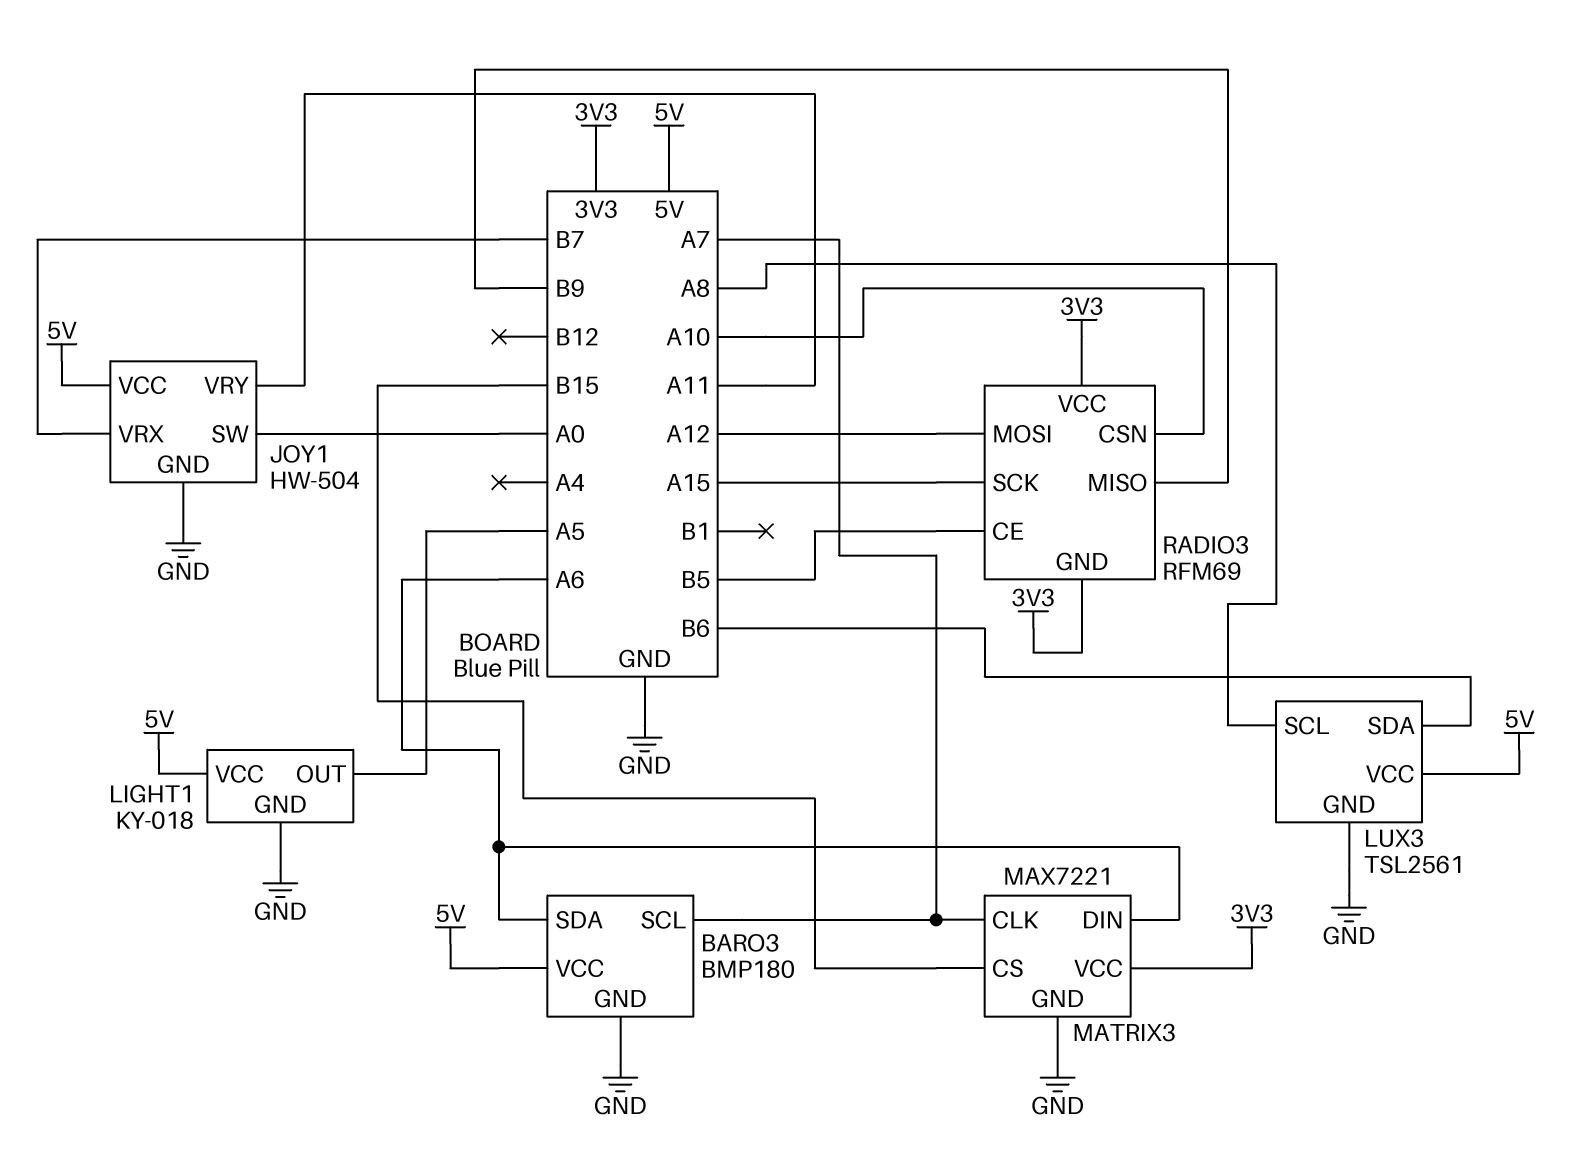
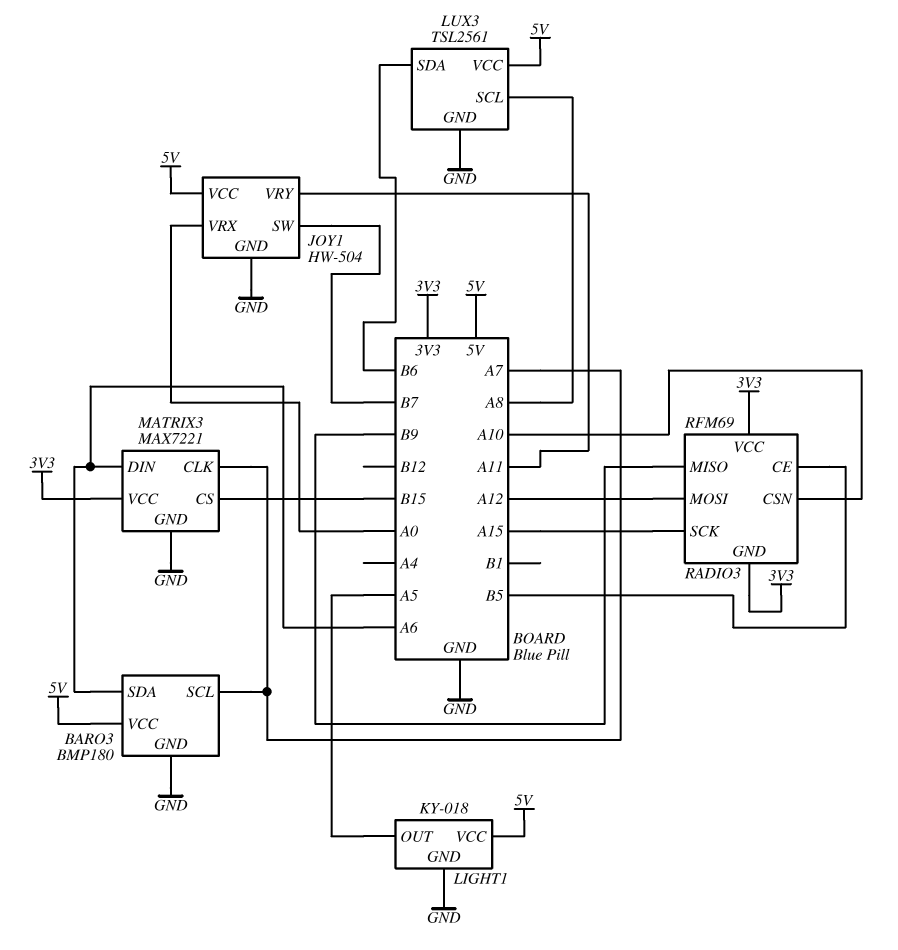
JOY1 pin SW: A0 -> B7
JOY1 pin VRX: B7 -> A0

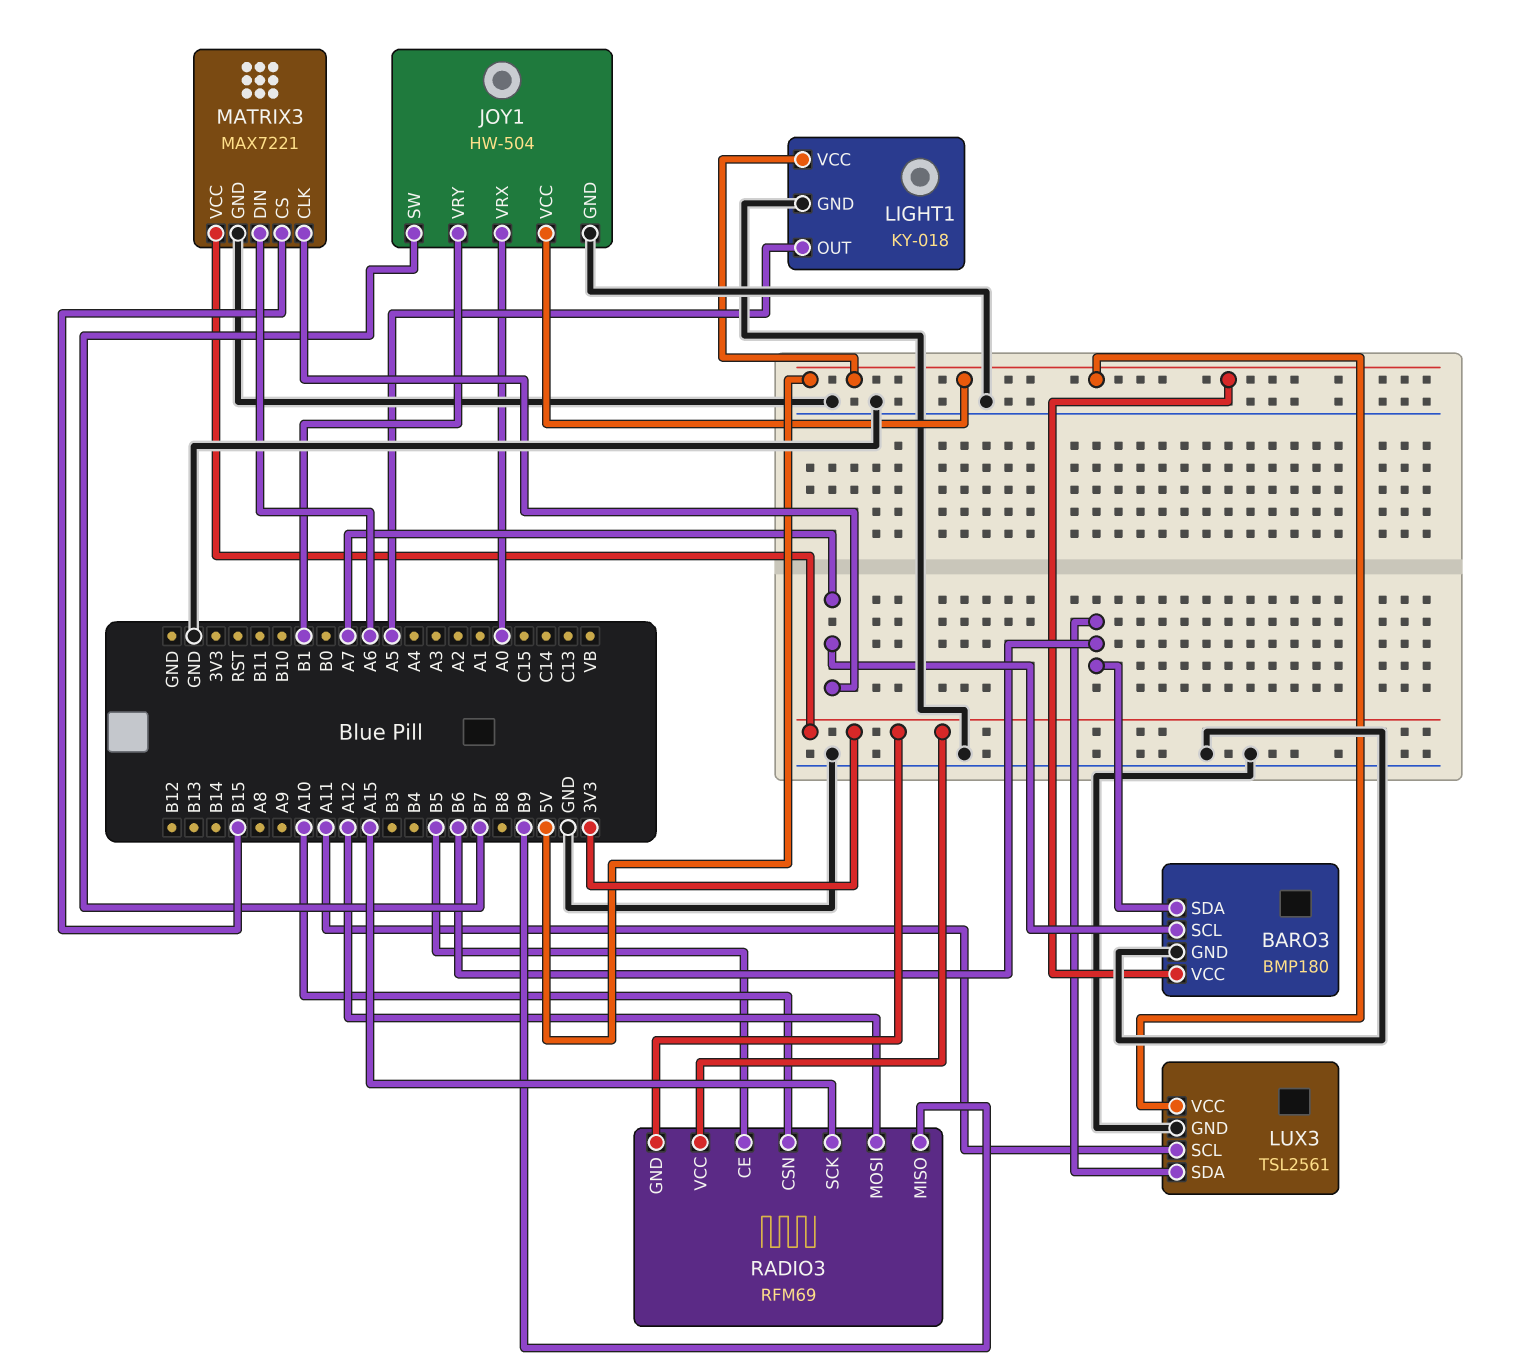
BARO3 pin SDA: A6 -> B6
JOY1 pin VRY: A11 -> B1
LUX3 pin SCL: A8 -> A11

